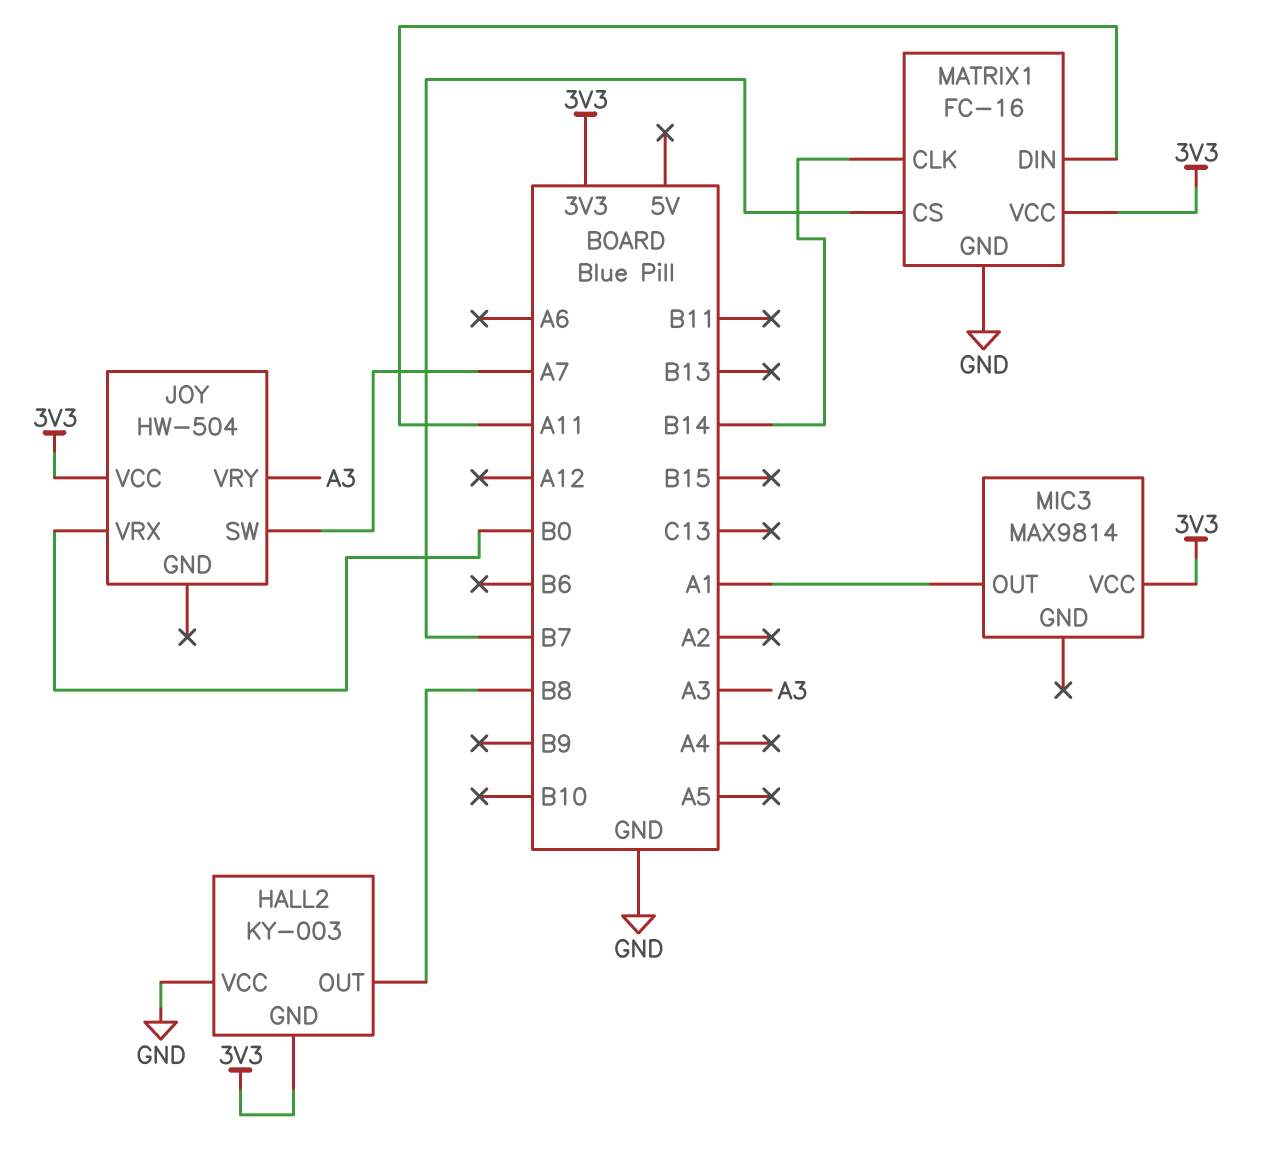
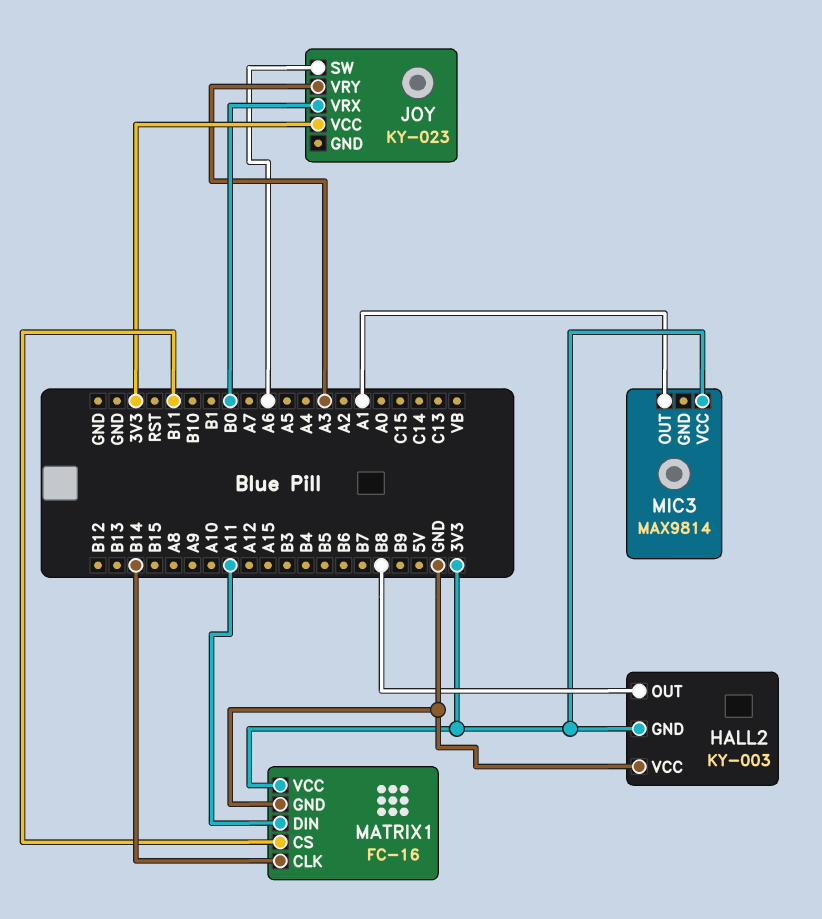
JOY: HW-504 -> KY-023
JOY pin SW: A7 -> A6
MATRIX1 pin CS: B7 -> B11

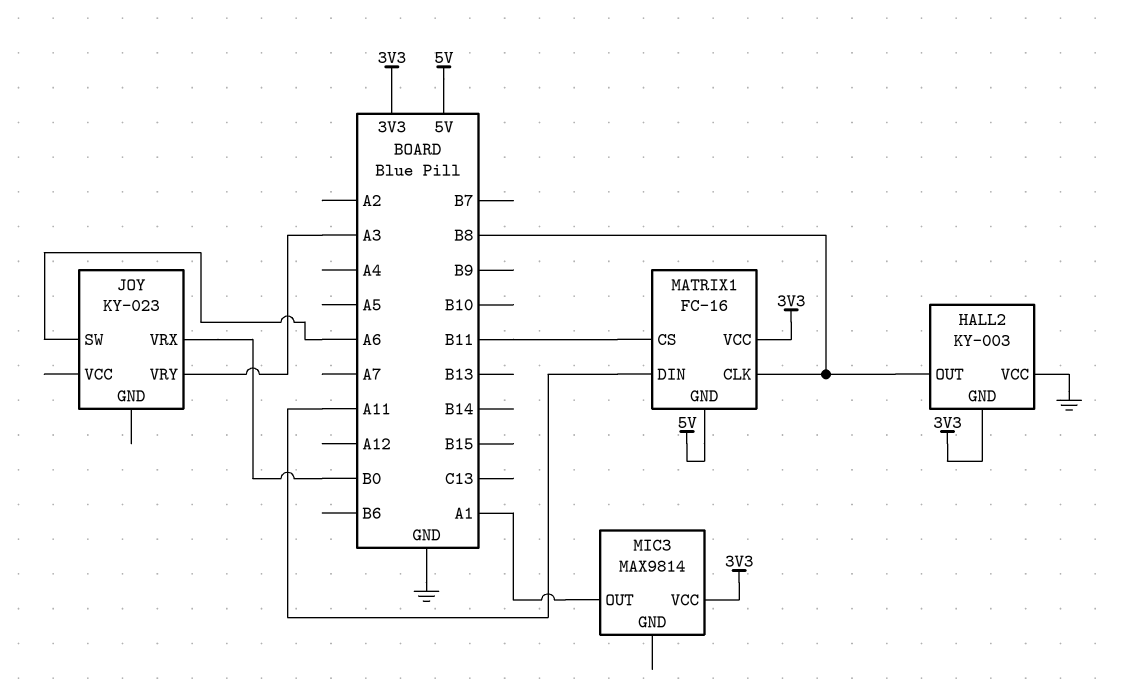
JOY pin VCC: 3V3 -> none
MATRIX1 pin CLK: B14 -> B8
MATRIX1 pin GND: GND -> 5V

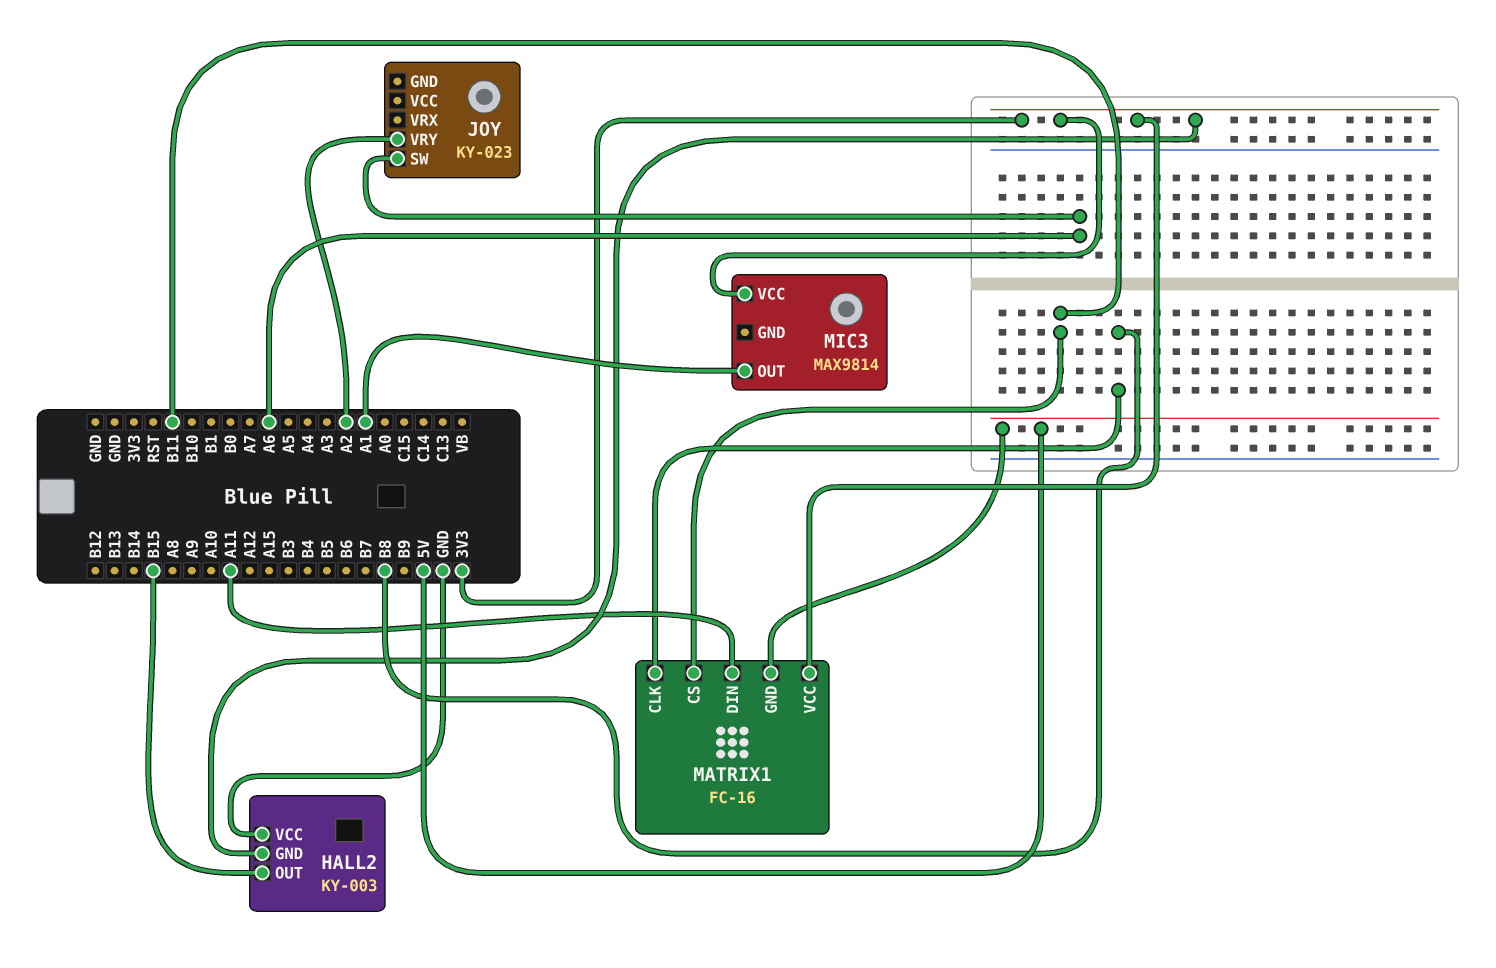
HALL2 pin OUT: B8 -> B15
JOY pin VRX: B0 -> none
JOY pin VRY: A3 -> A2

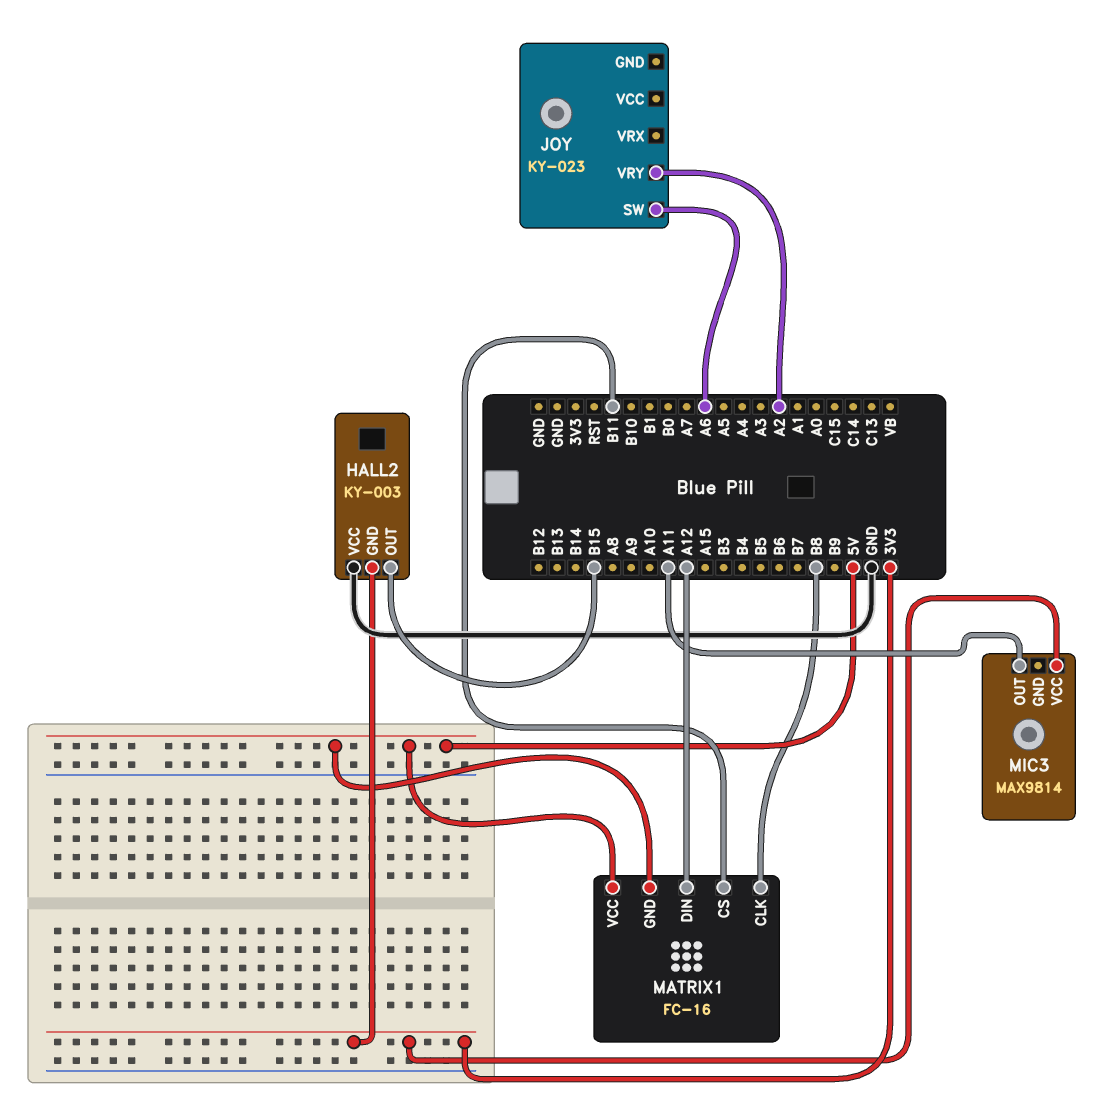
MATRIX1 pin DIN: A11 -> A12
MATRIX1 pin VCC: 3V3 -> 5V
MIC3 pin OUT: A1 -> A11

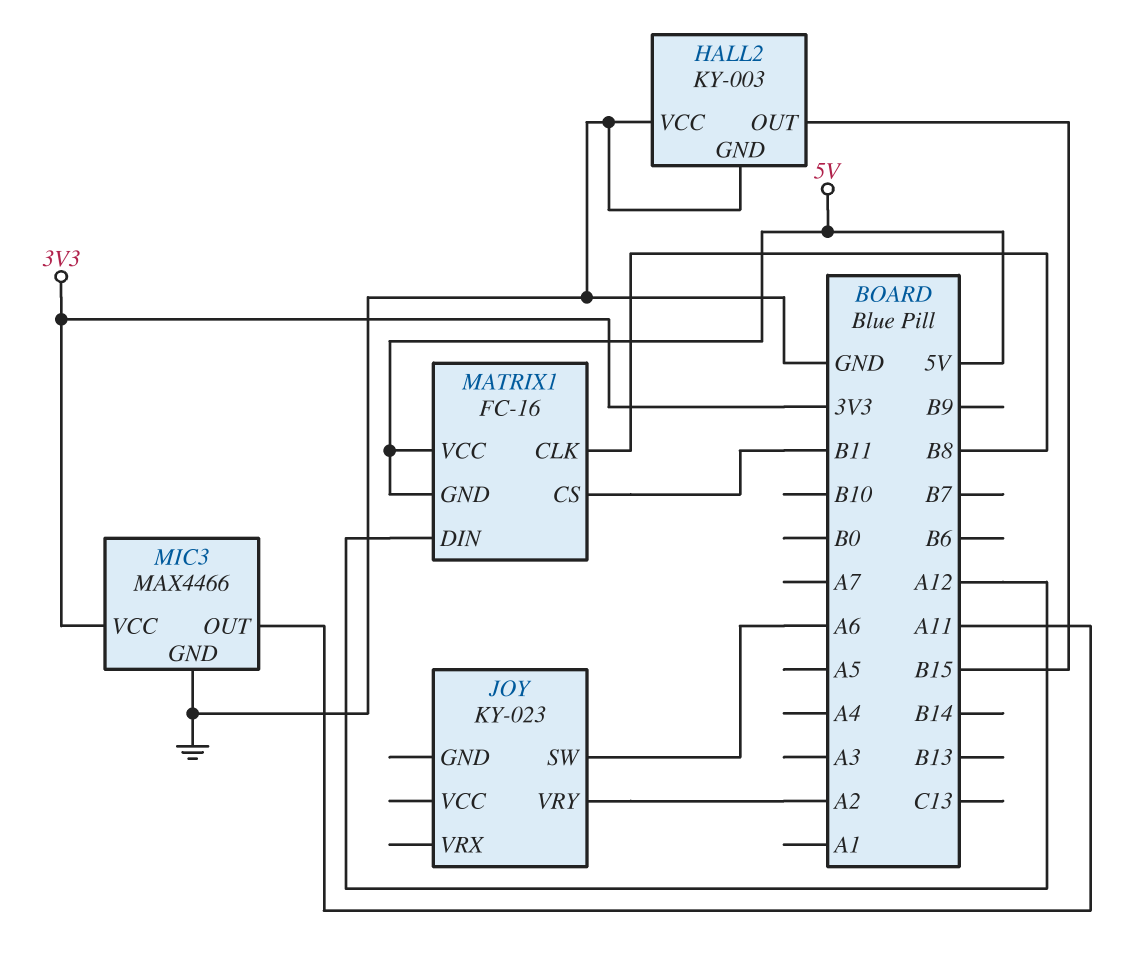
HALL2 pin GND: 3V3 -> GND
MIC3: MAX9814 -> MAX4466
MIC3 pin GND: none -> GND

